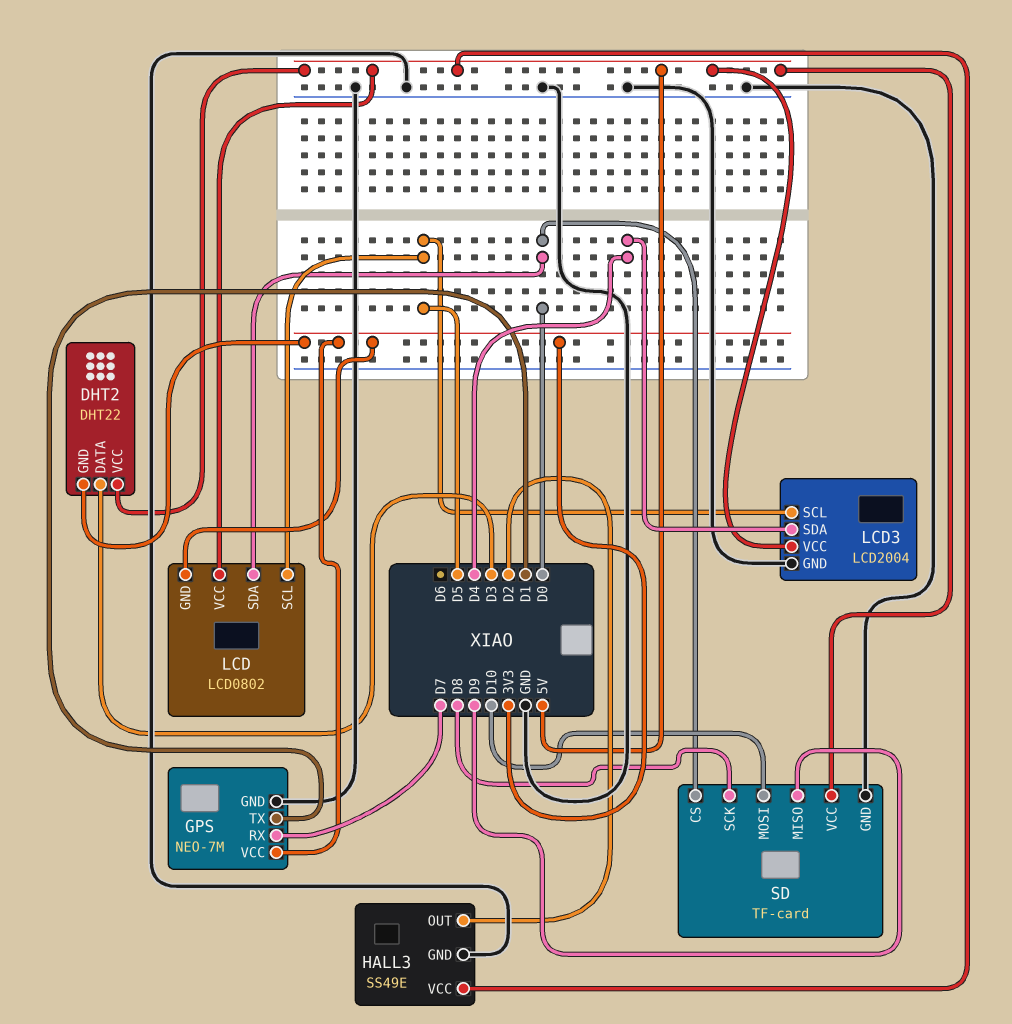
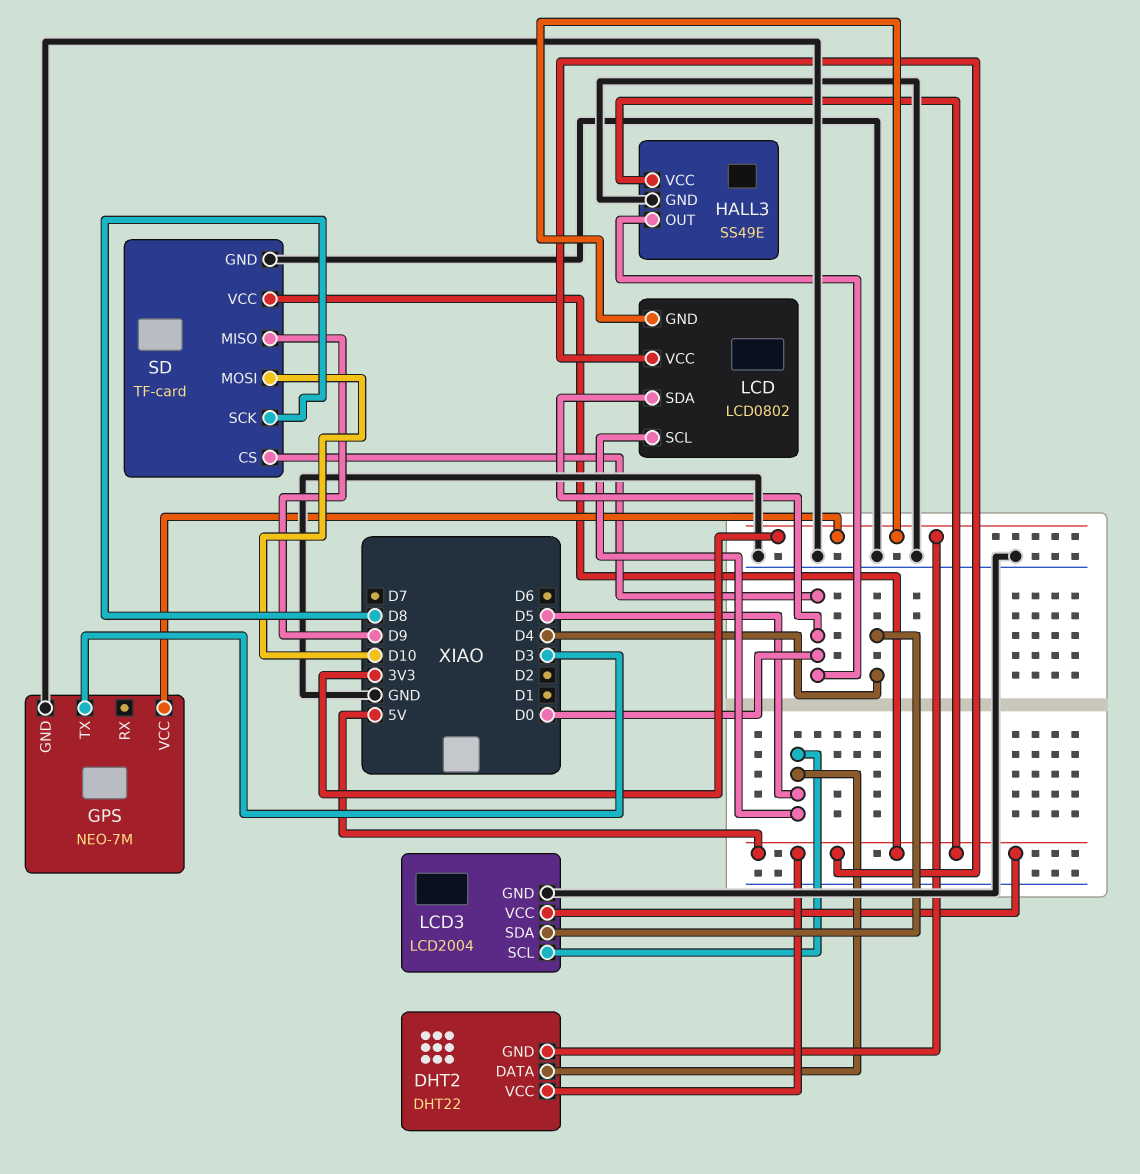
DHT2 pin DATA: D3 -> D5
GPS pin RX: D7 -> none
GPS pin TX: D1 -> D3
HALL3 pin OUT: D2 -> D0

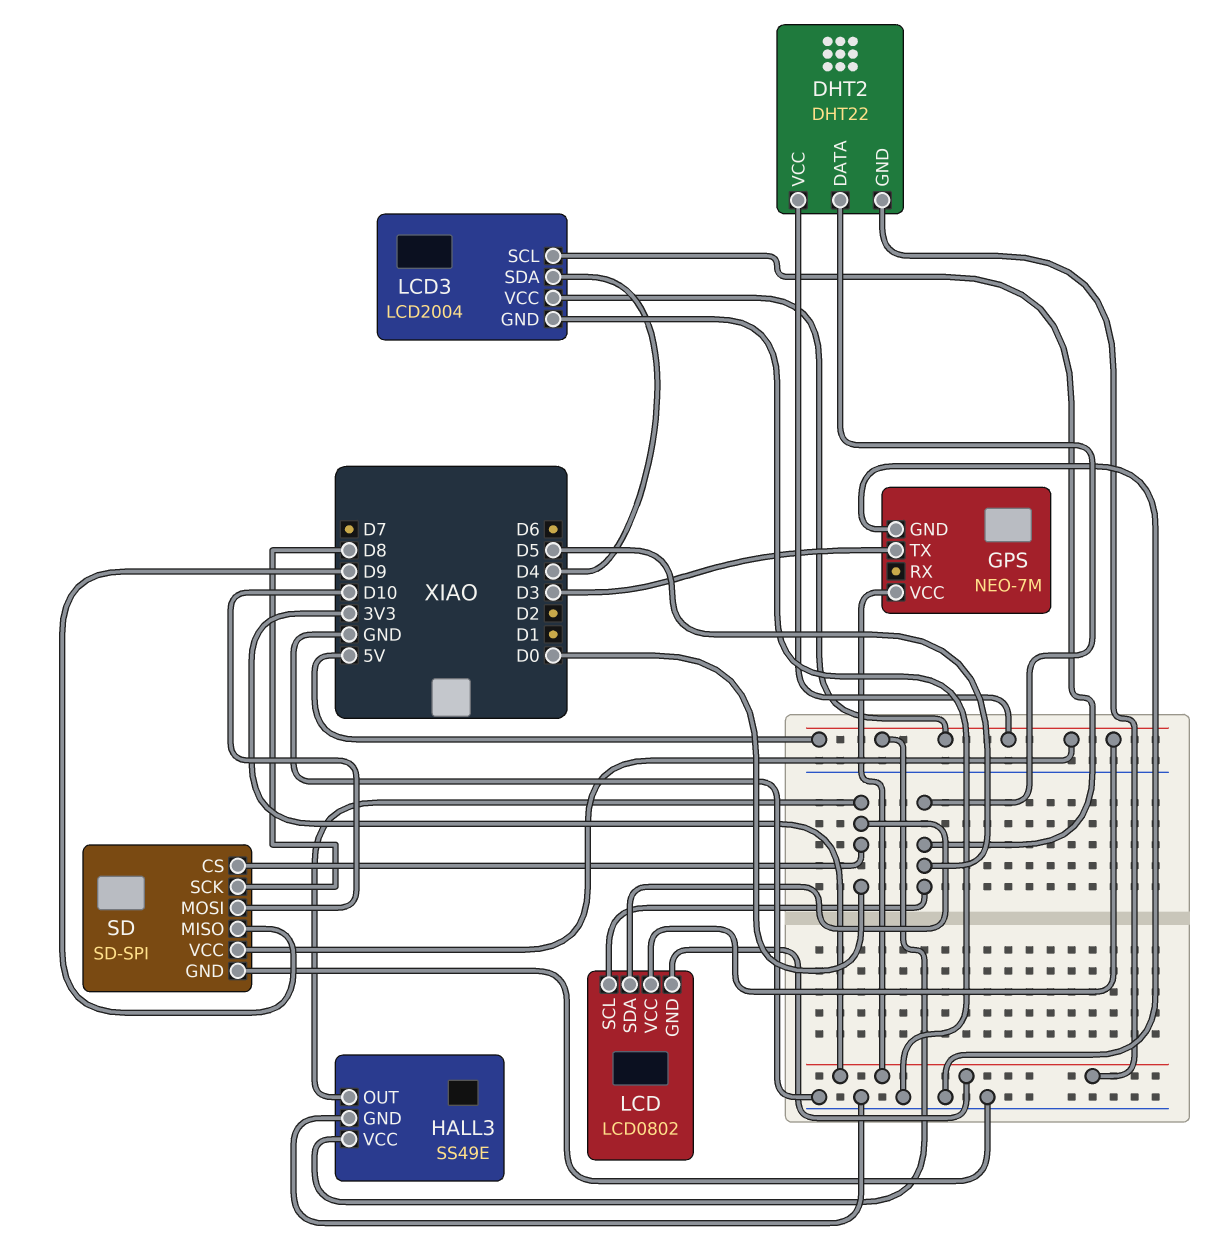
SD: TF-card -> SD-SPI

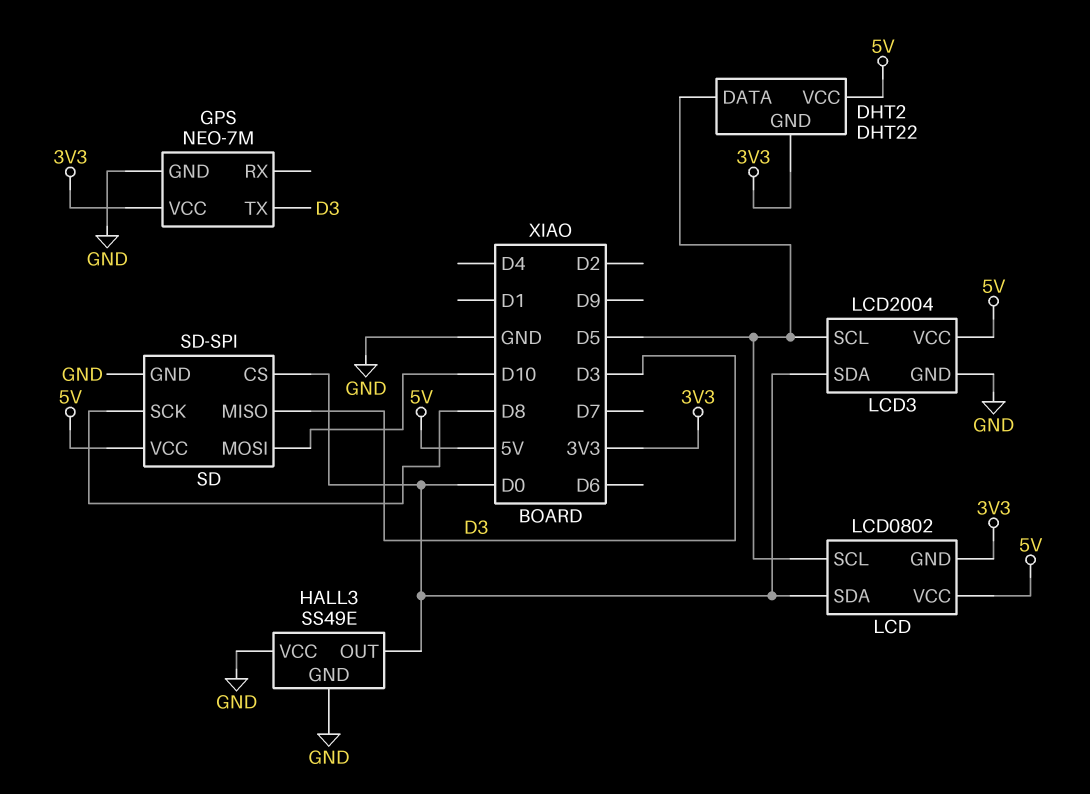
HALL3 pin VCC: 5V -> GND
LCD3 pin SDA: D4 -> D0
SD pin MISO: D9 -> D3

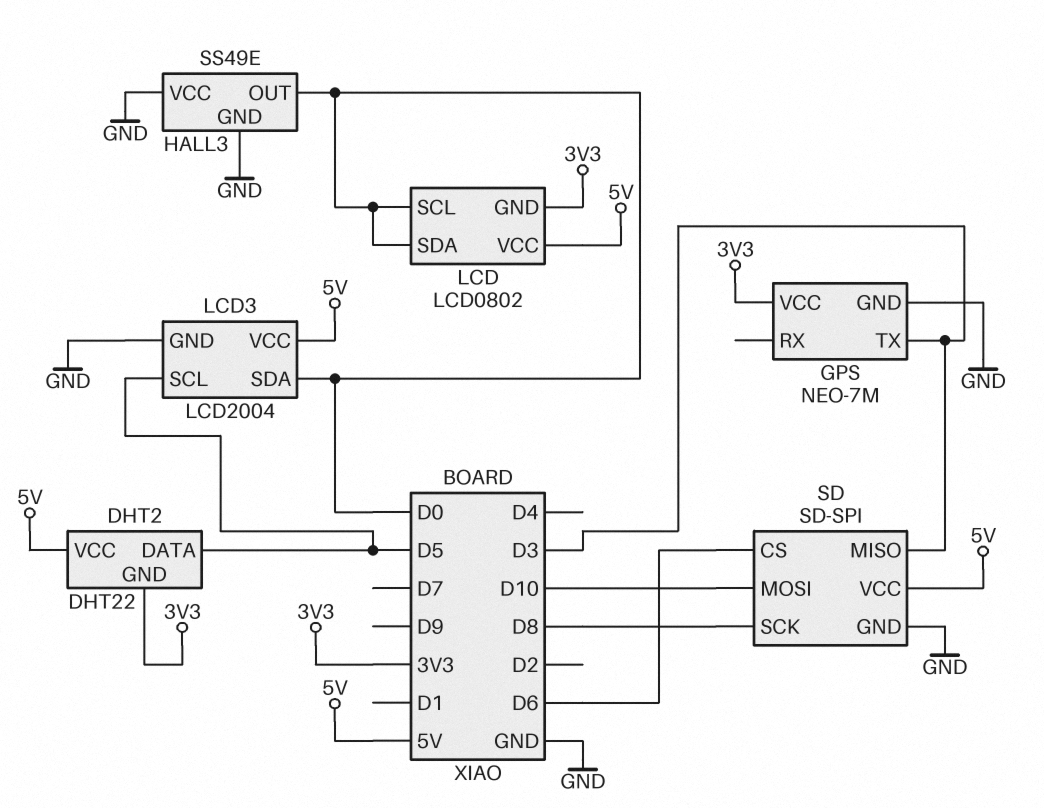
LCD pin SCL: D5 -> D0
SD pin CS: D0 -> D6

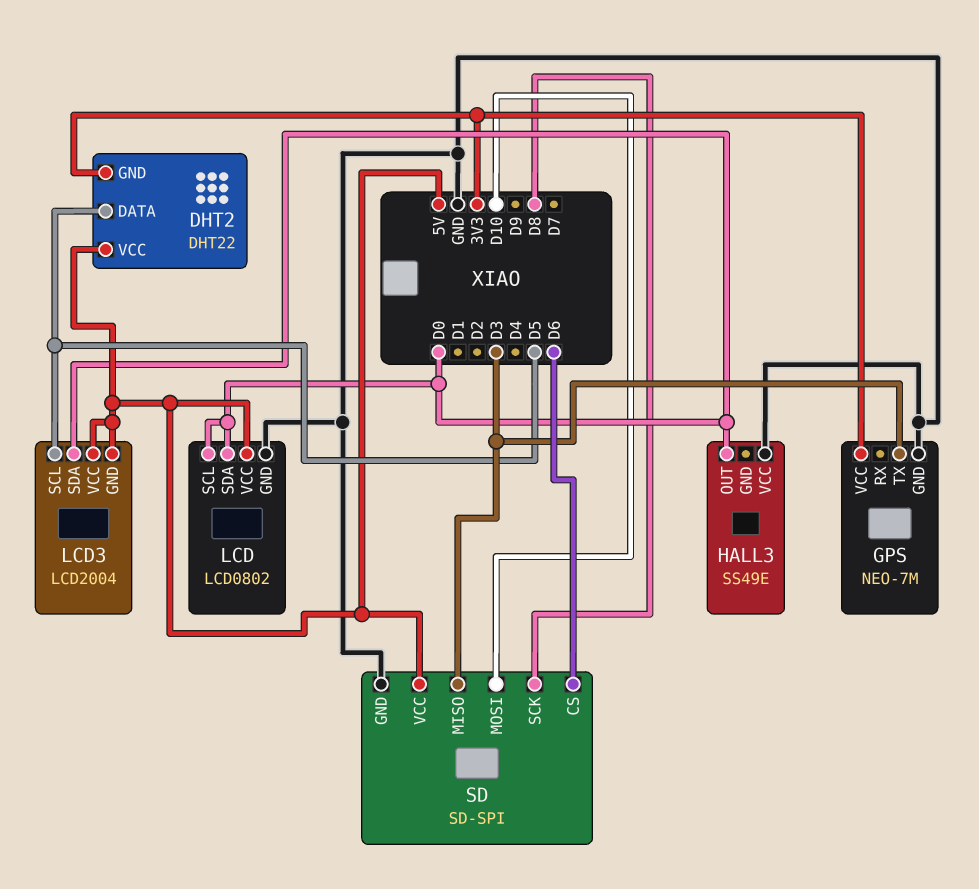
HALL3 pin GND: GND -> none
LCD pin GND: 3V3 -> GND
LCD3 pin GND: GND -> 5V

